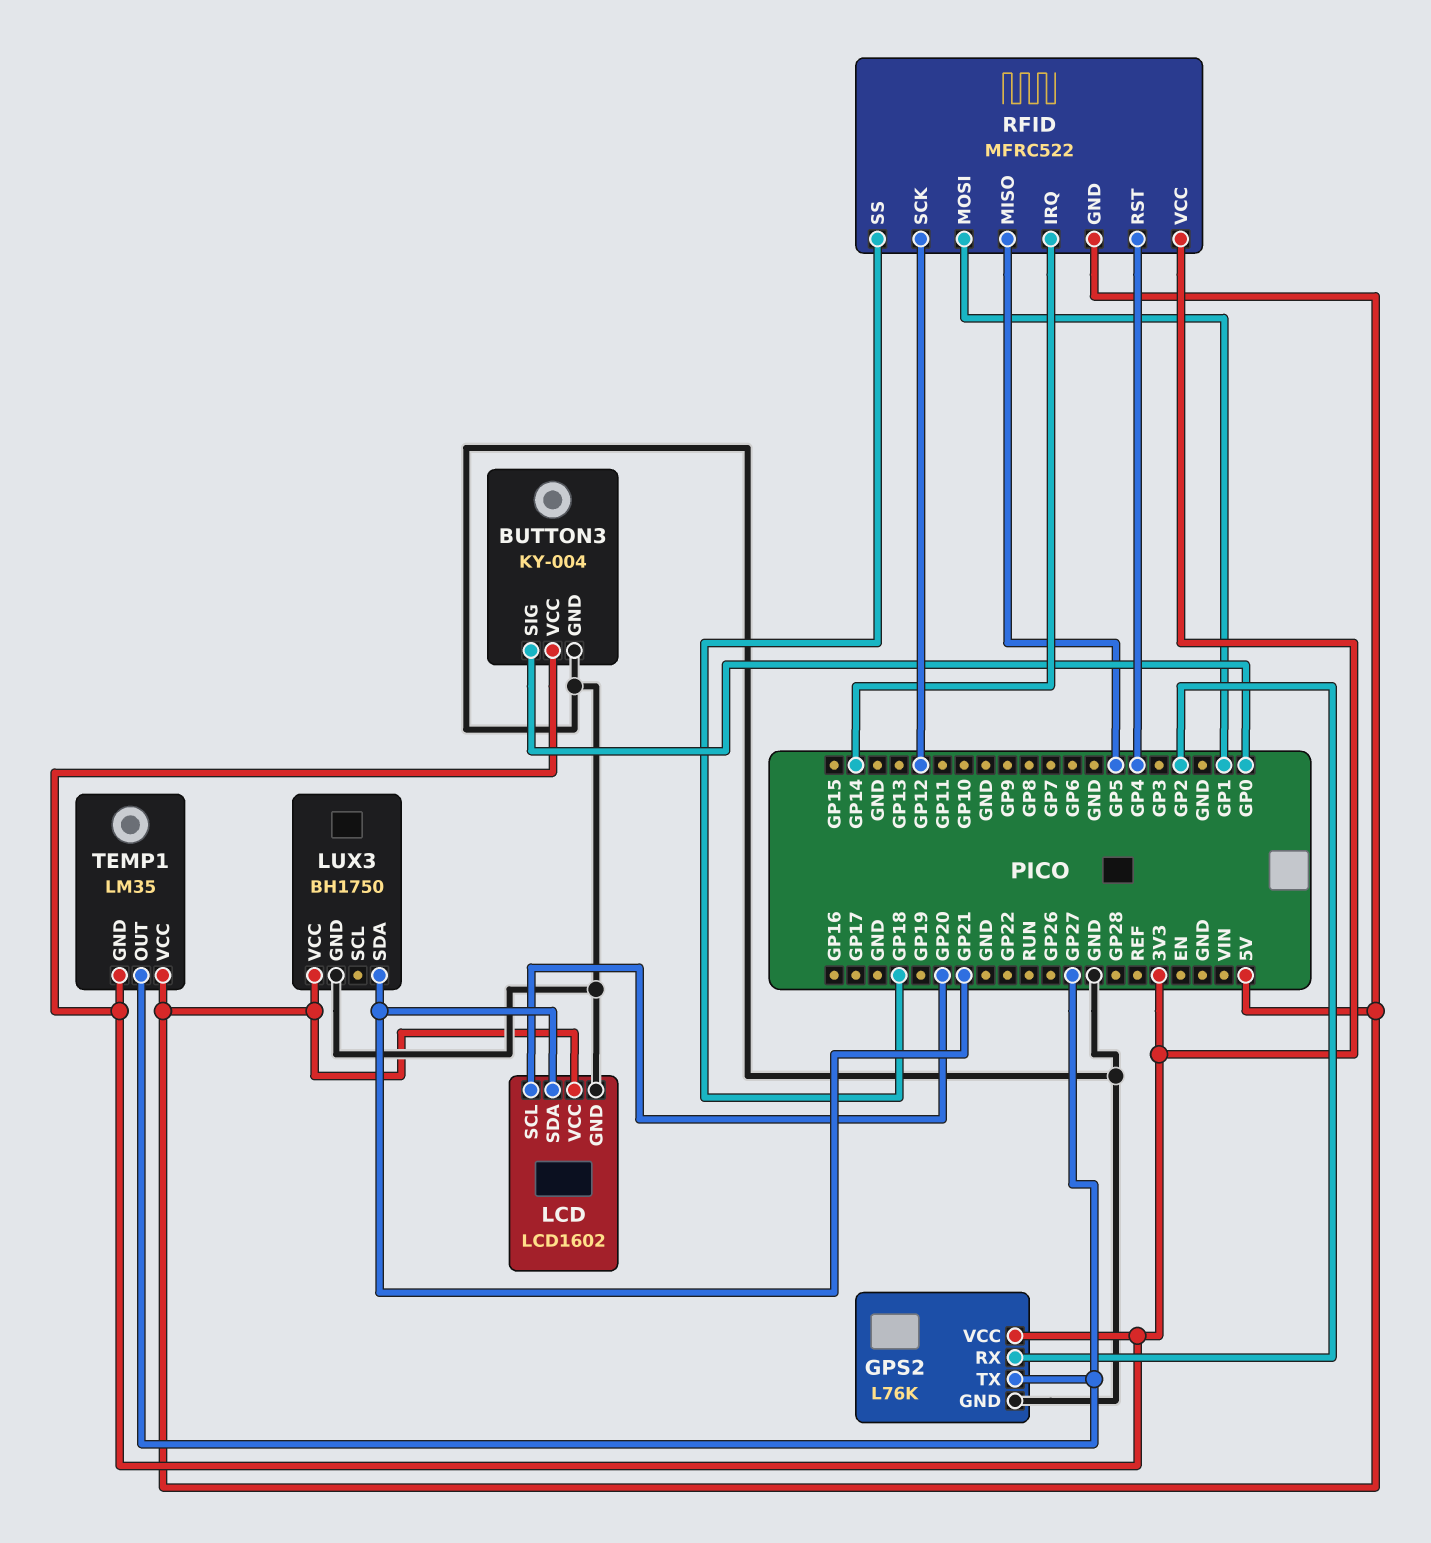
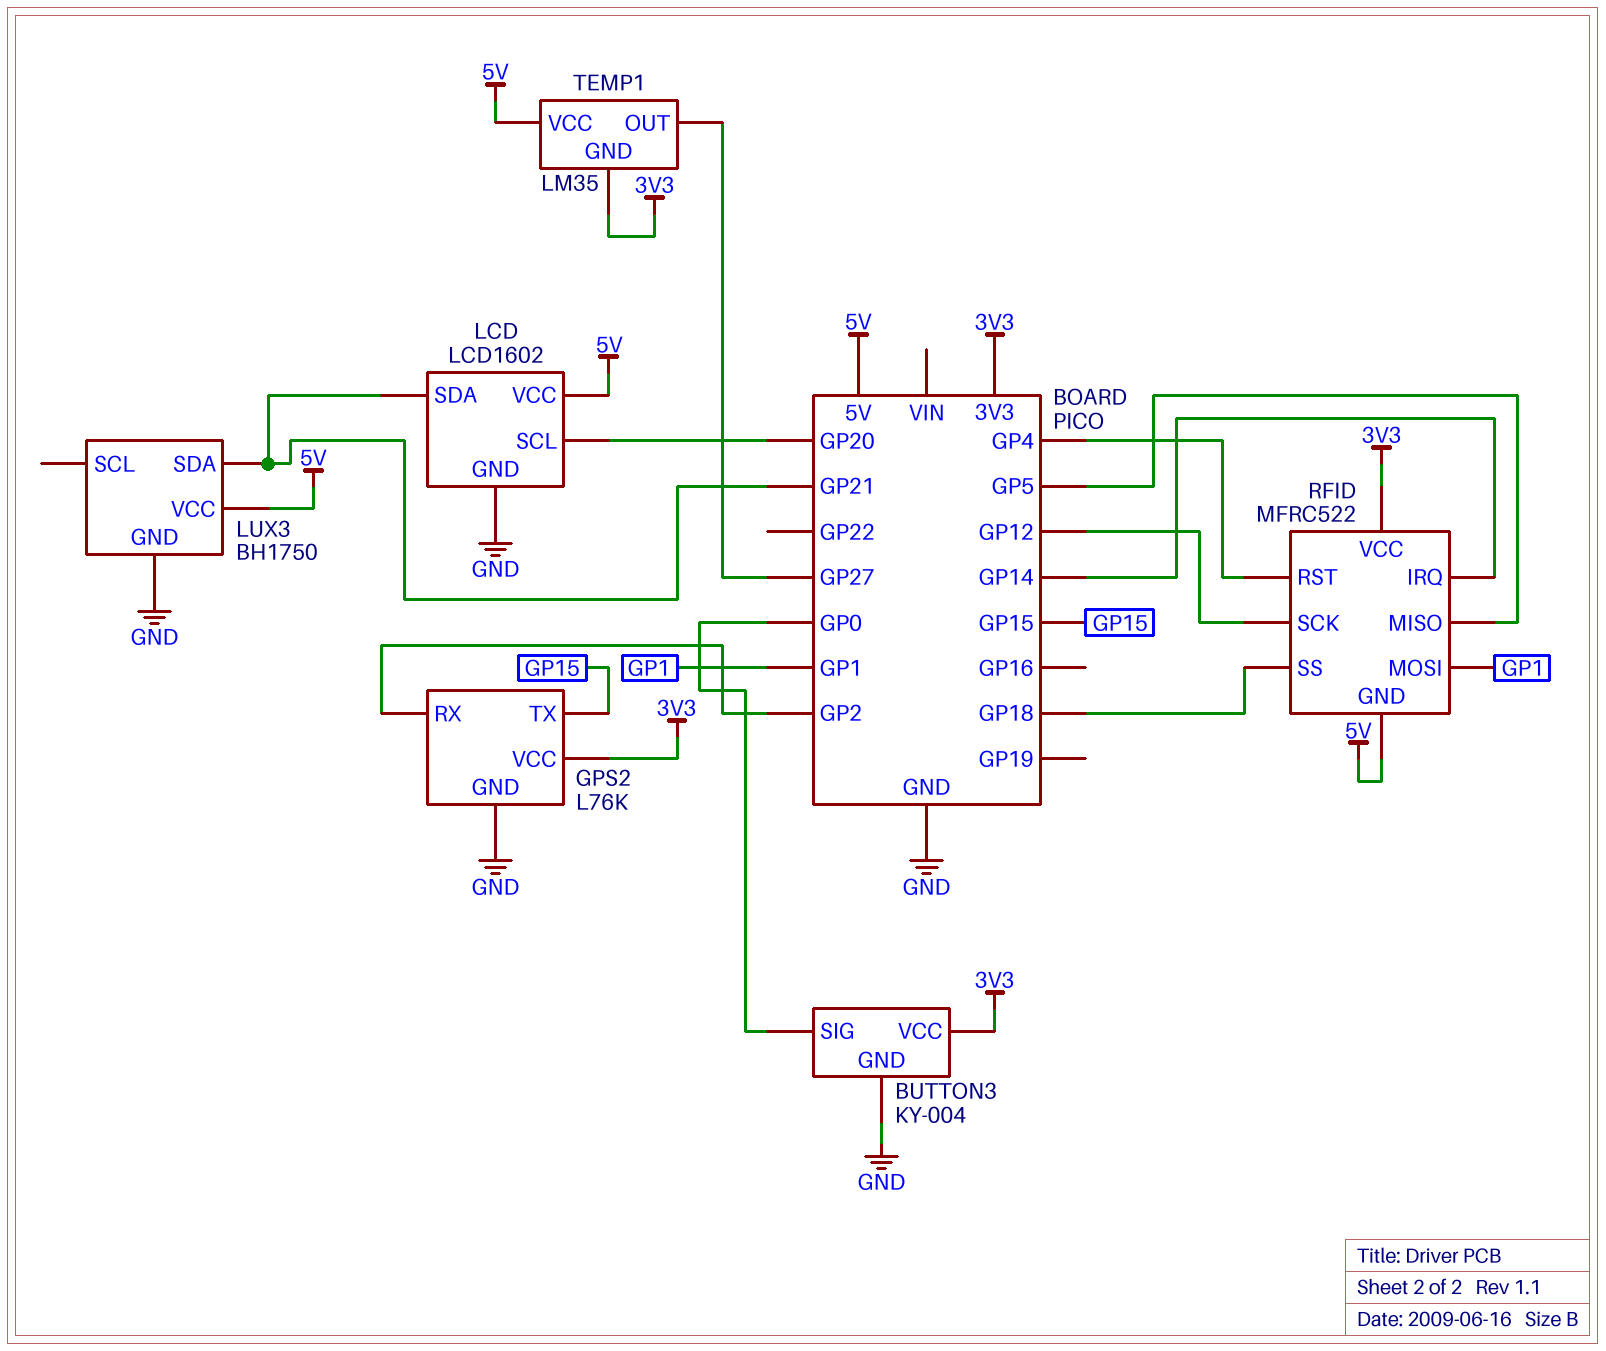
GPS2 pin TX: GP27 -> GP15

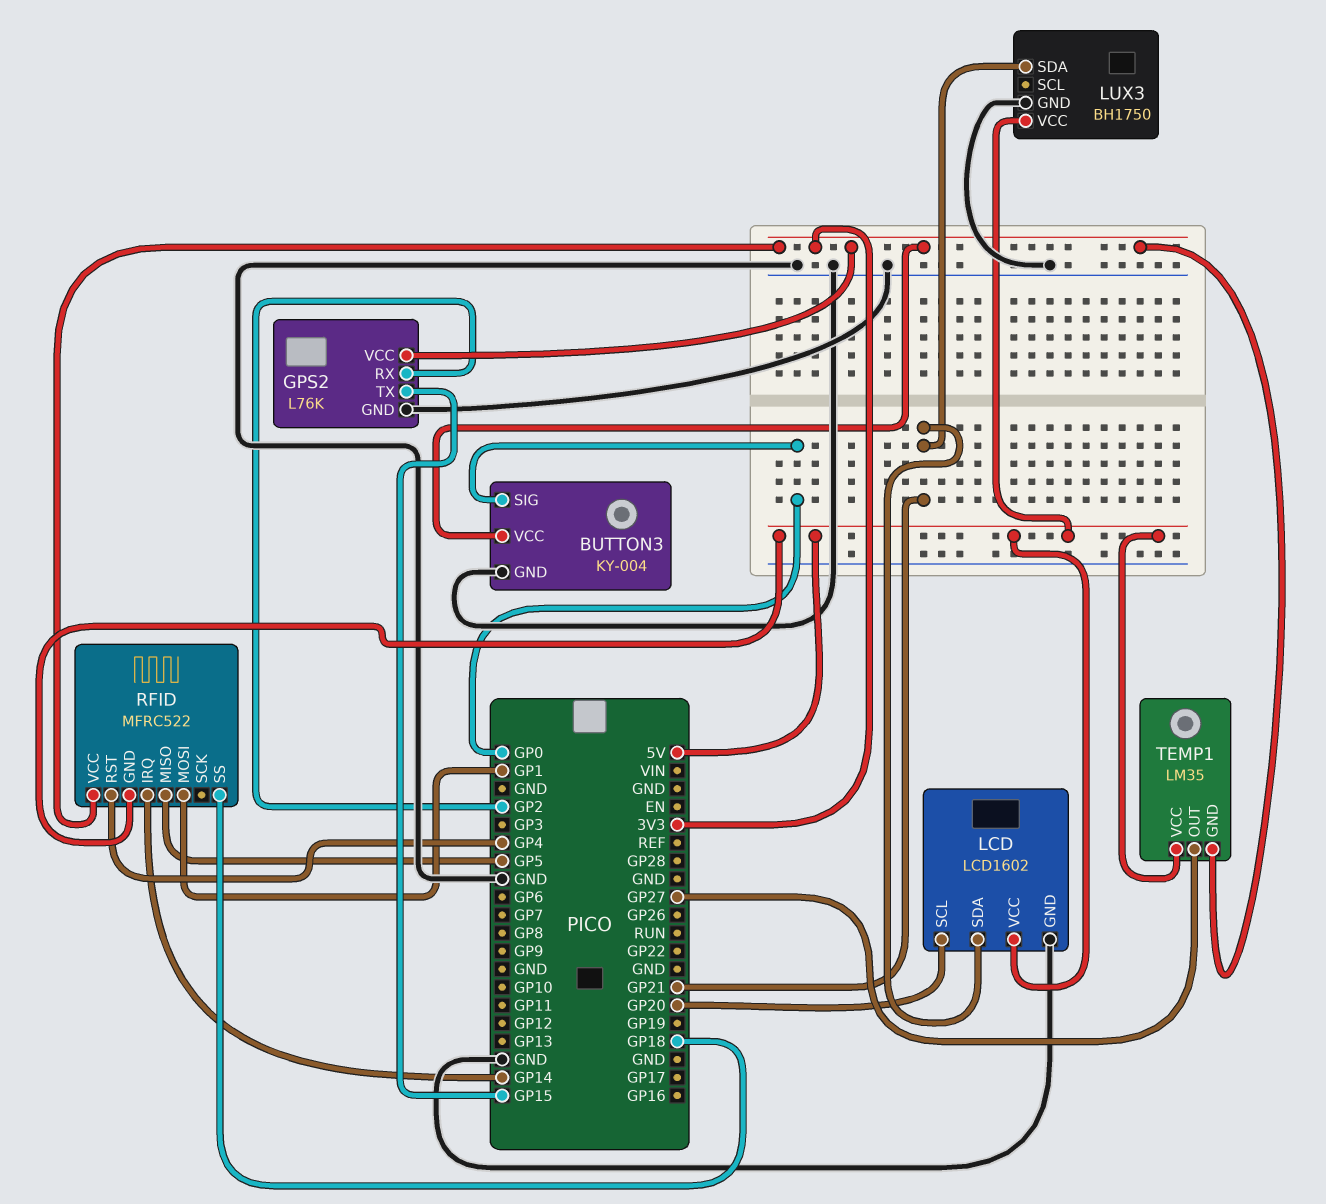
RFID pin SCK: GP12 -> none

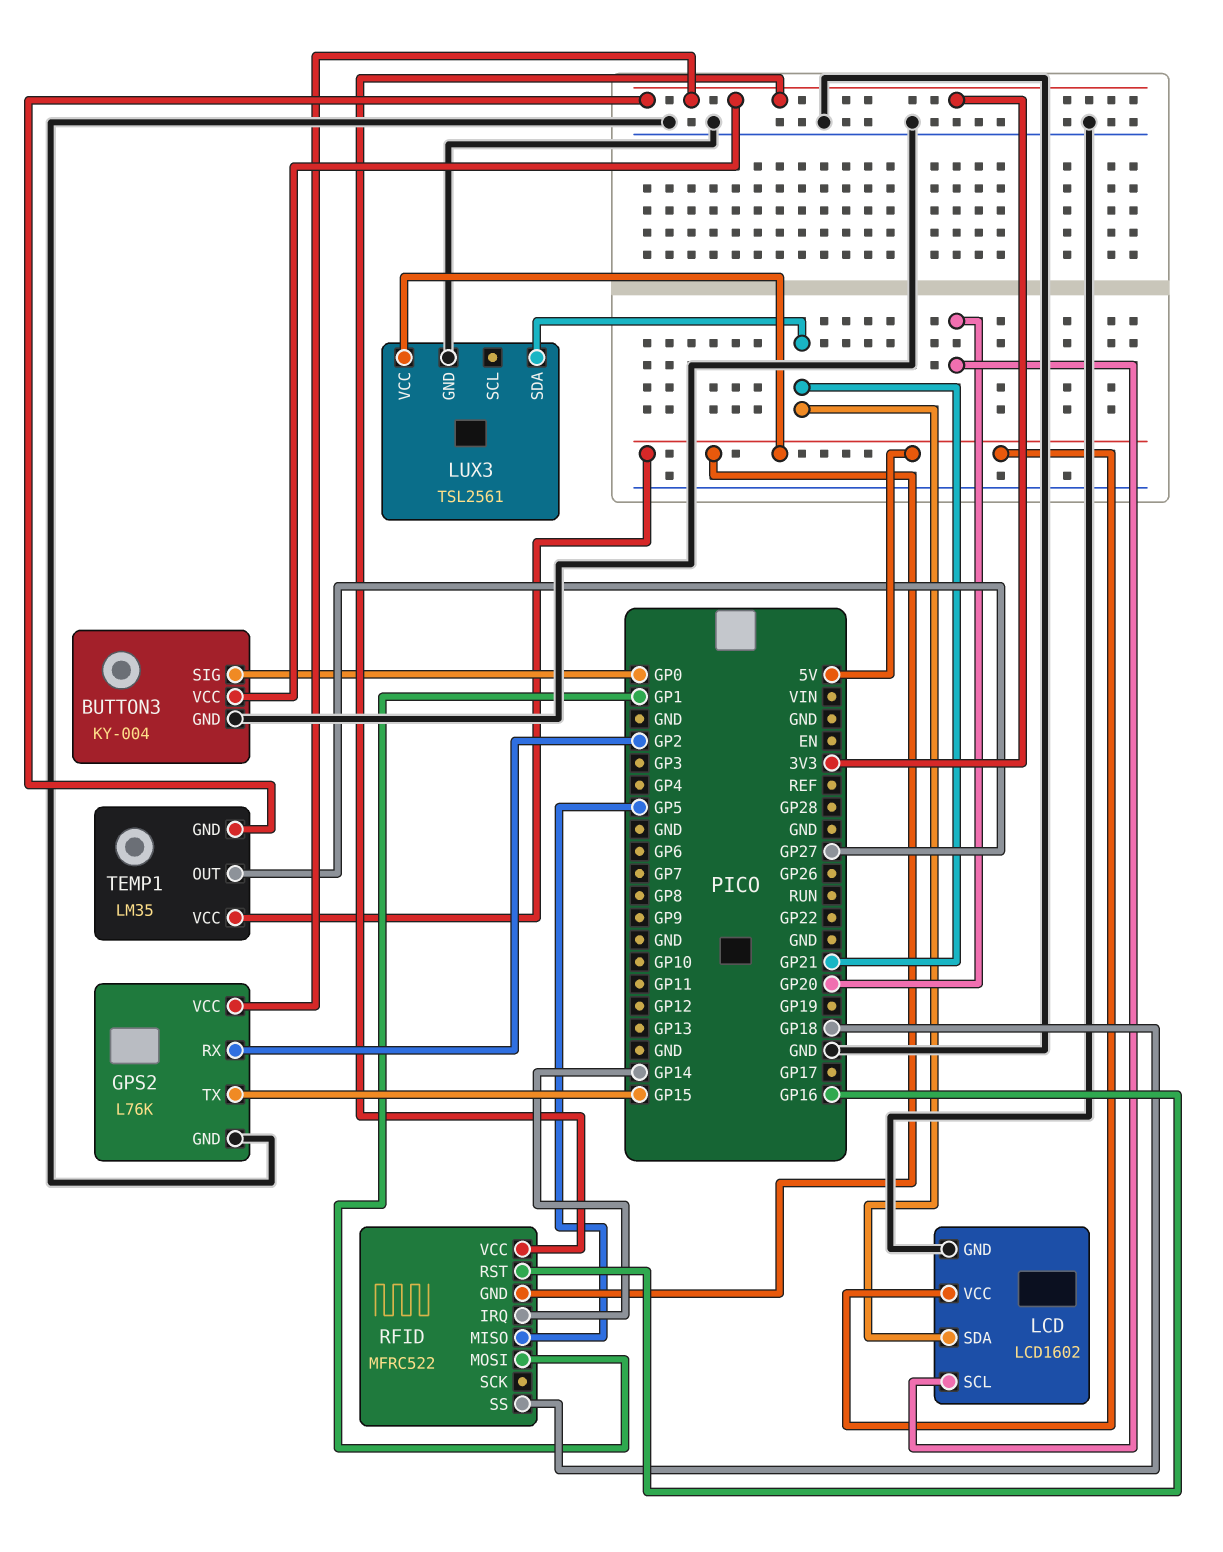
LUX3: BH1750 -> TSL2561
RFID pin RST: GP4 -> GP16

